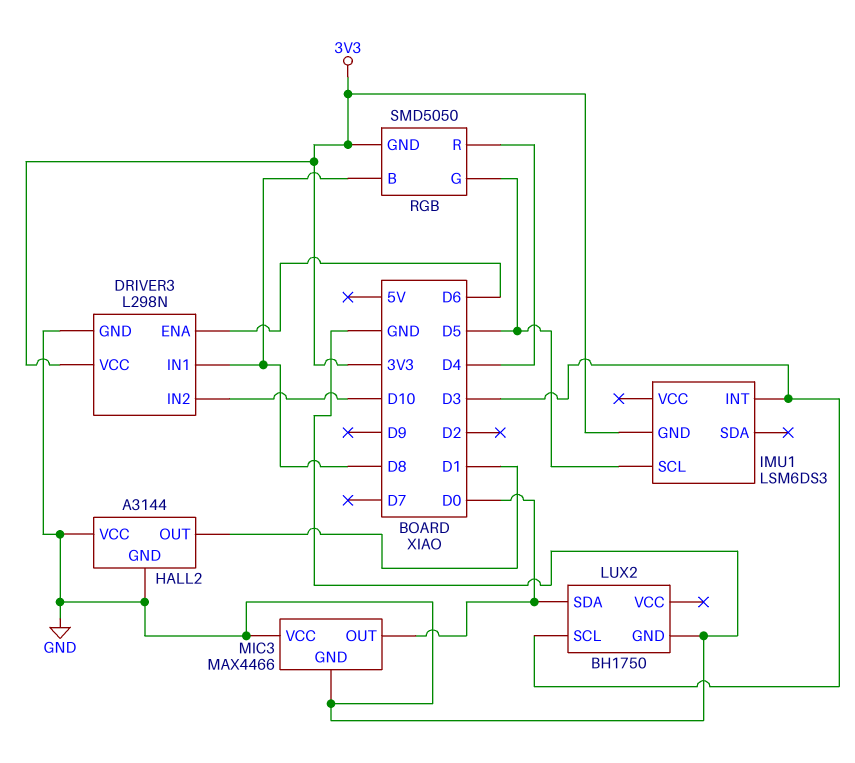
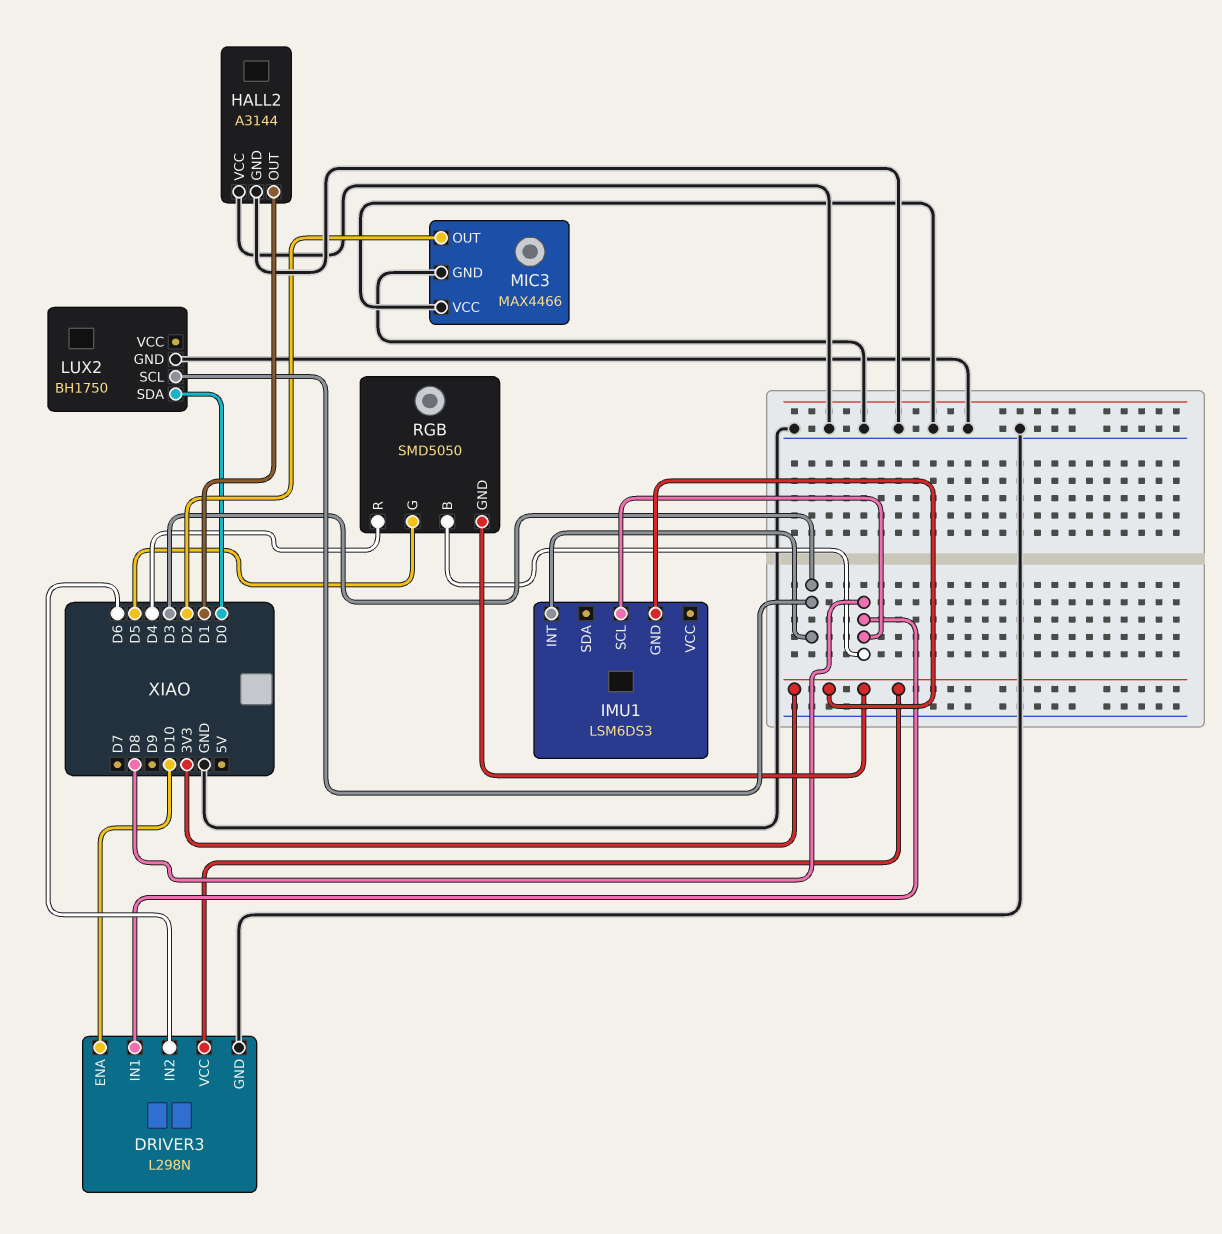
DRIVER3 pin ENA: D6 -> D10
DRIVER3 pin IN2: D10 -> D6
IMU1 pin SCL: D5 -> D8
MIC3 pin OUT: D0 -> D2

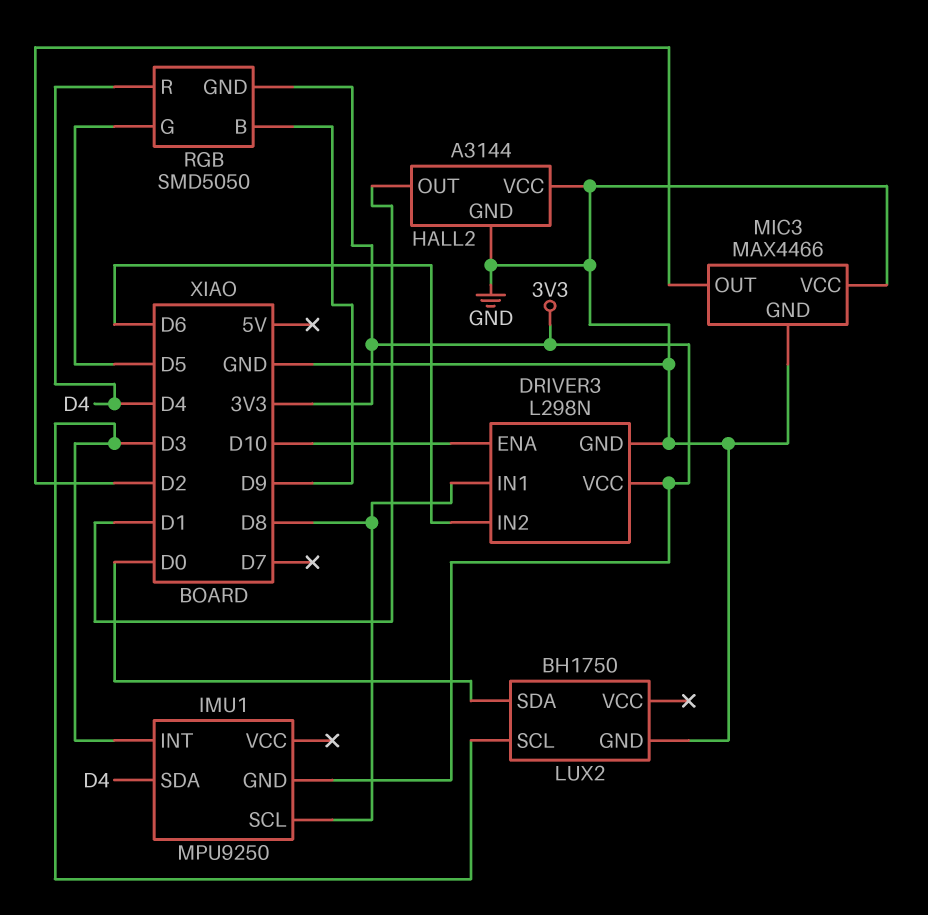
IMU1: LSM6DS3 -> MPU9250
IMU1 pin SDA: none -> D4
RGB pin B: D8 -> D9

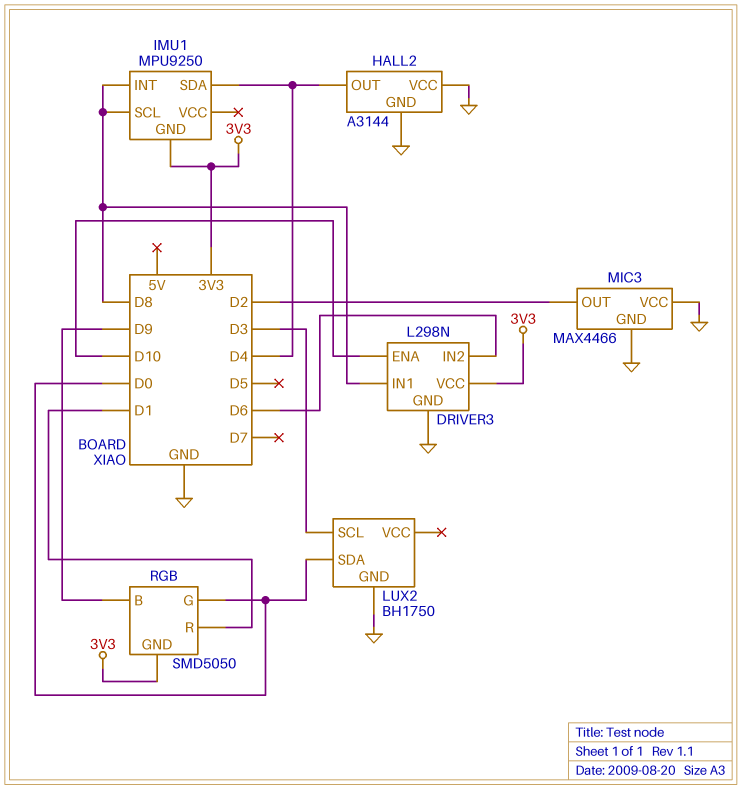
HALL2 pin OUT: D1 -> D4
IMU1 pin INT: D3 -> D8
RGB pin G: D5 -> D0
RGB pin R: D4 -> D1

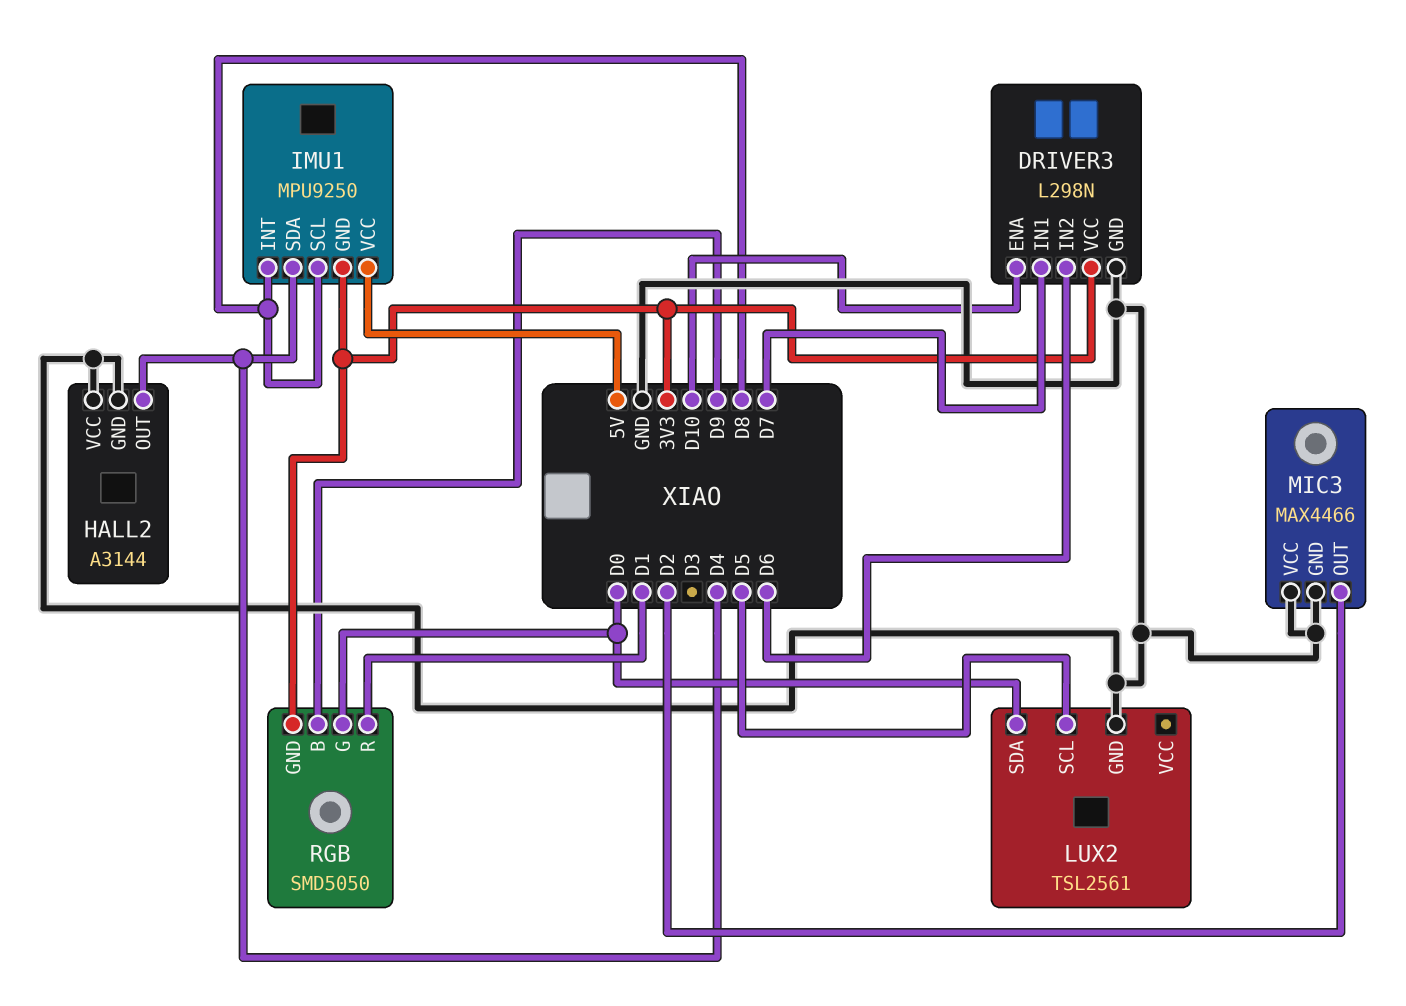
DRIVER3 pin IN1: D8 -> D7
IMU1 pin VCC: none -> 5V
LUX2: BH1750 -> TSL2561
LUX2 pin SCL: D3 -> D5

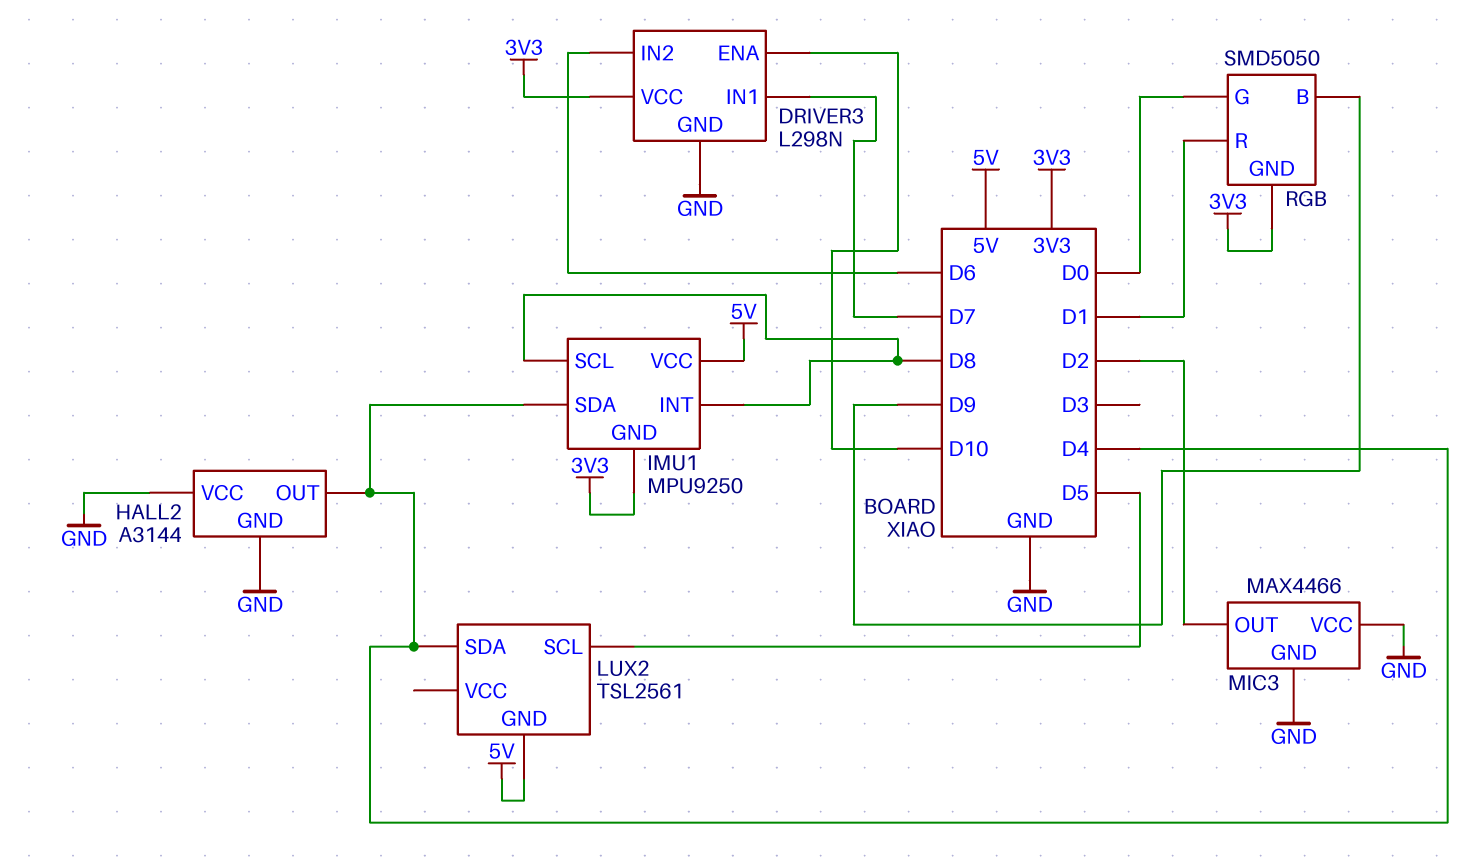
LUX2 pin GND: GND -> 5V
LUX2 pin SDA: D0 -> D4

